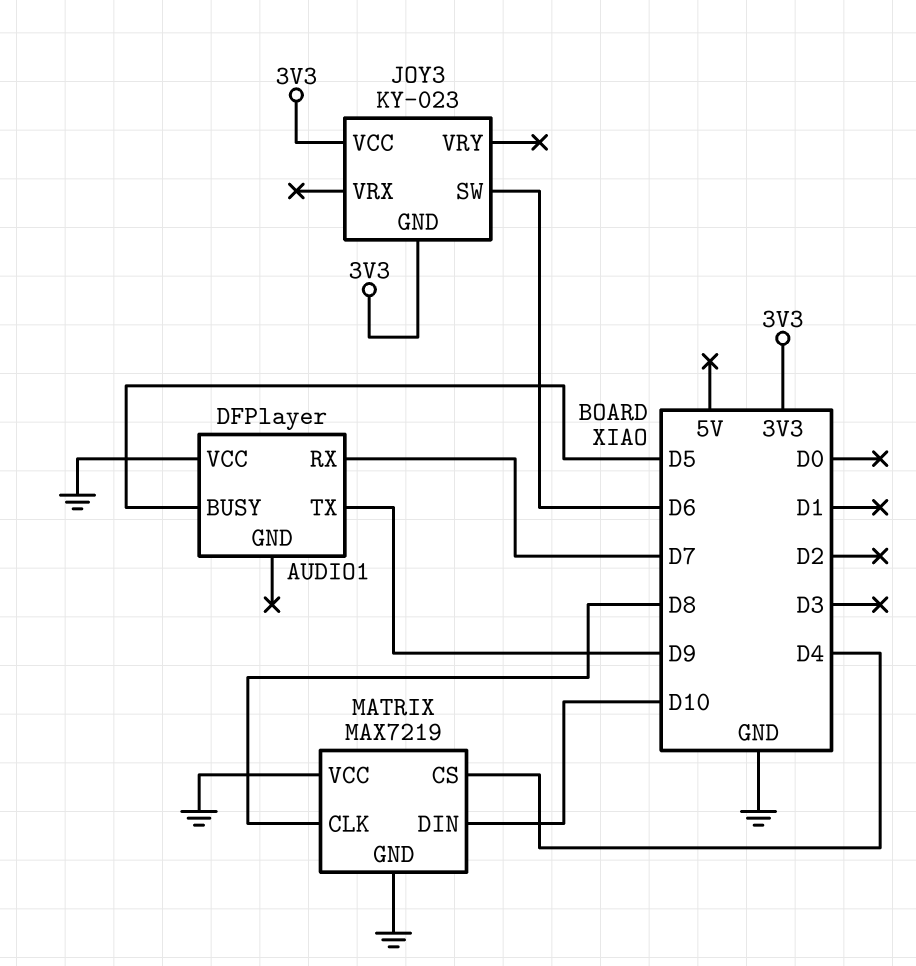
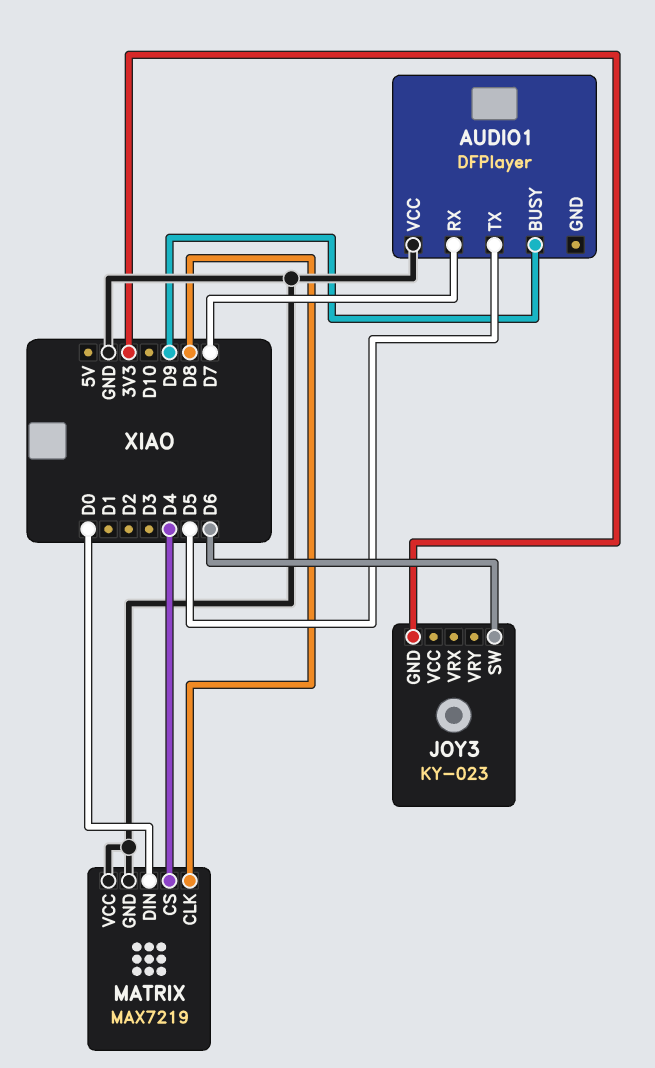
AUDIO1 pin BUSY: D5 -> D9
AUDIO1 pin TX: D9 -> D5
JOY3 pin VCC: 3V3 -> none
MATRIX pin DIN: D10 -> D0

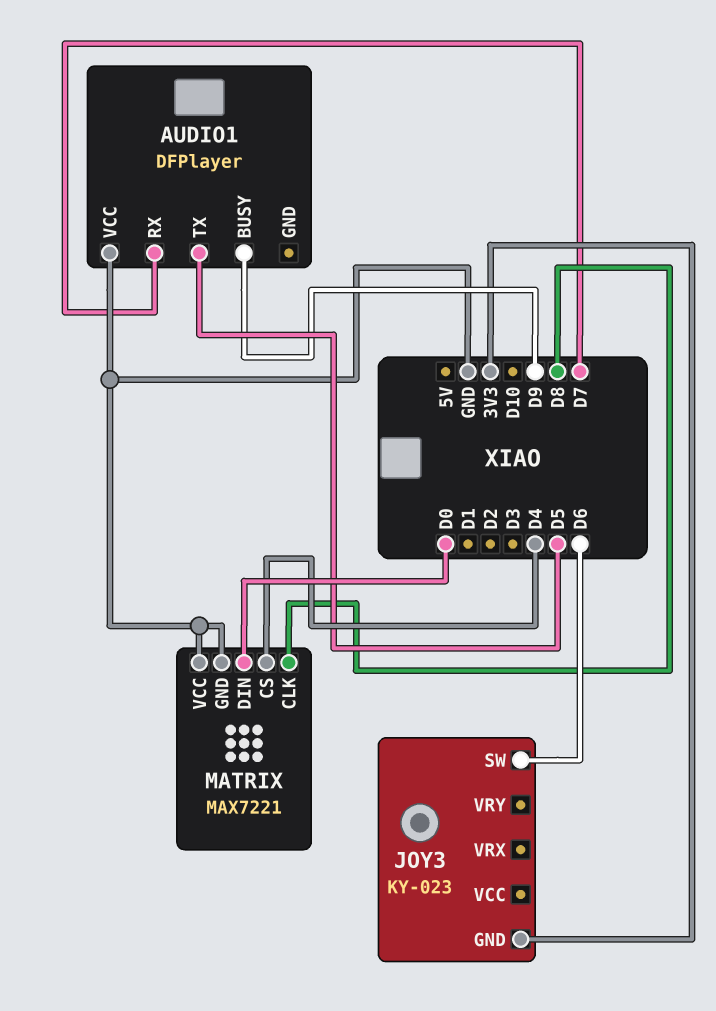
MATRIX: MAX7219 -> MAX7221

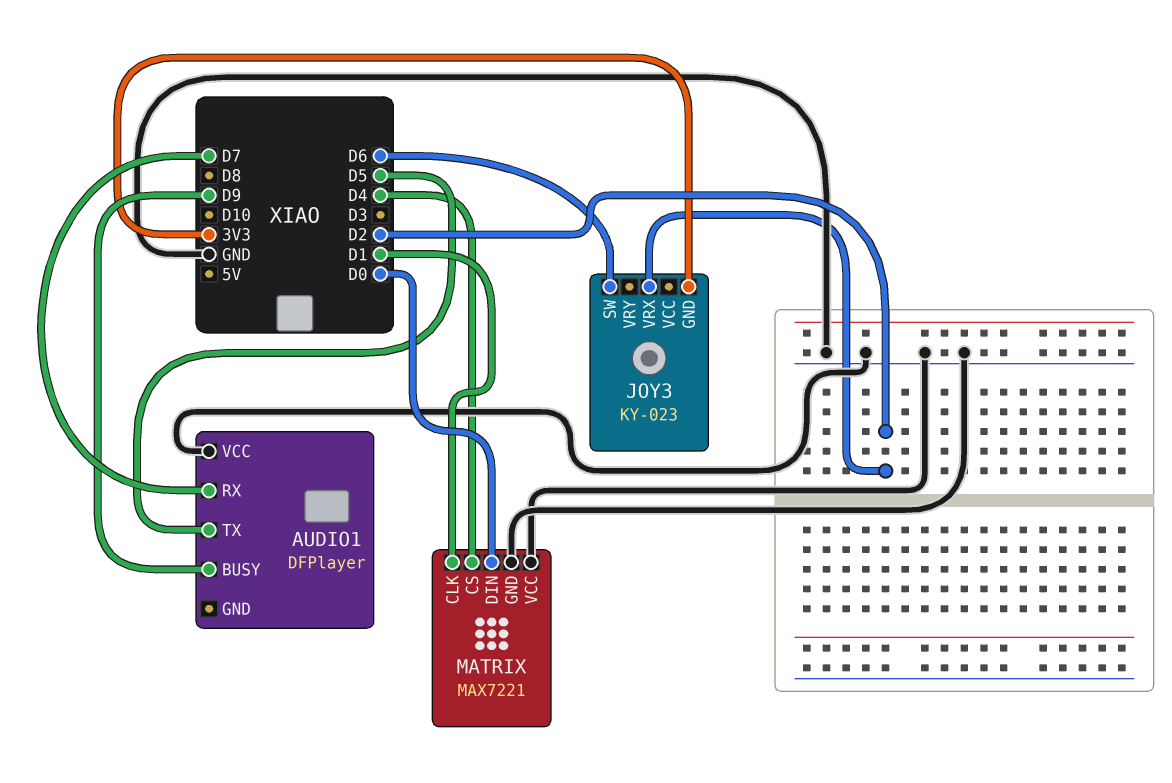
JOY3 pin VRX: none -> D2
MATRIX pin CLK: D8 -> D1

